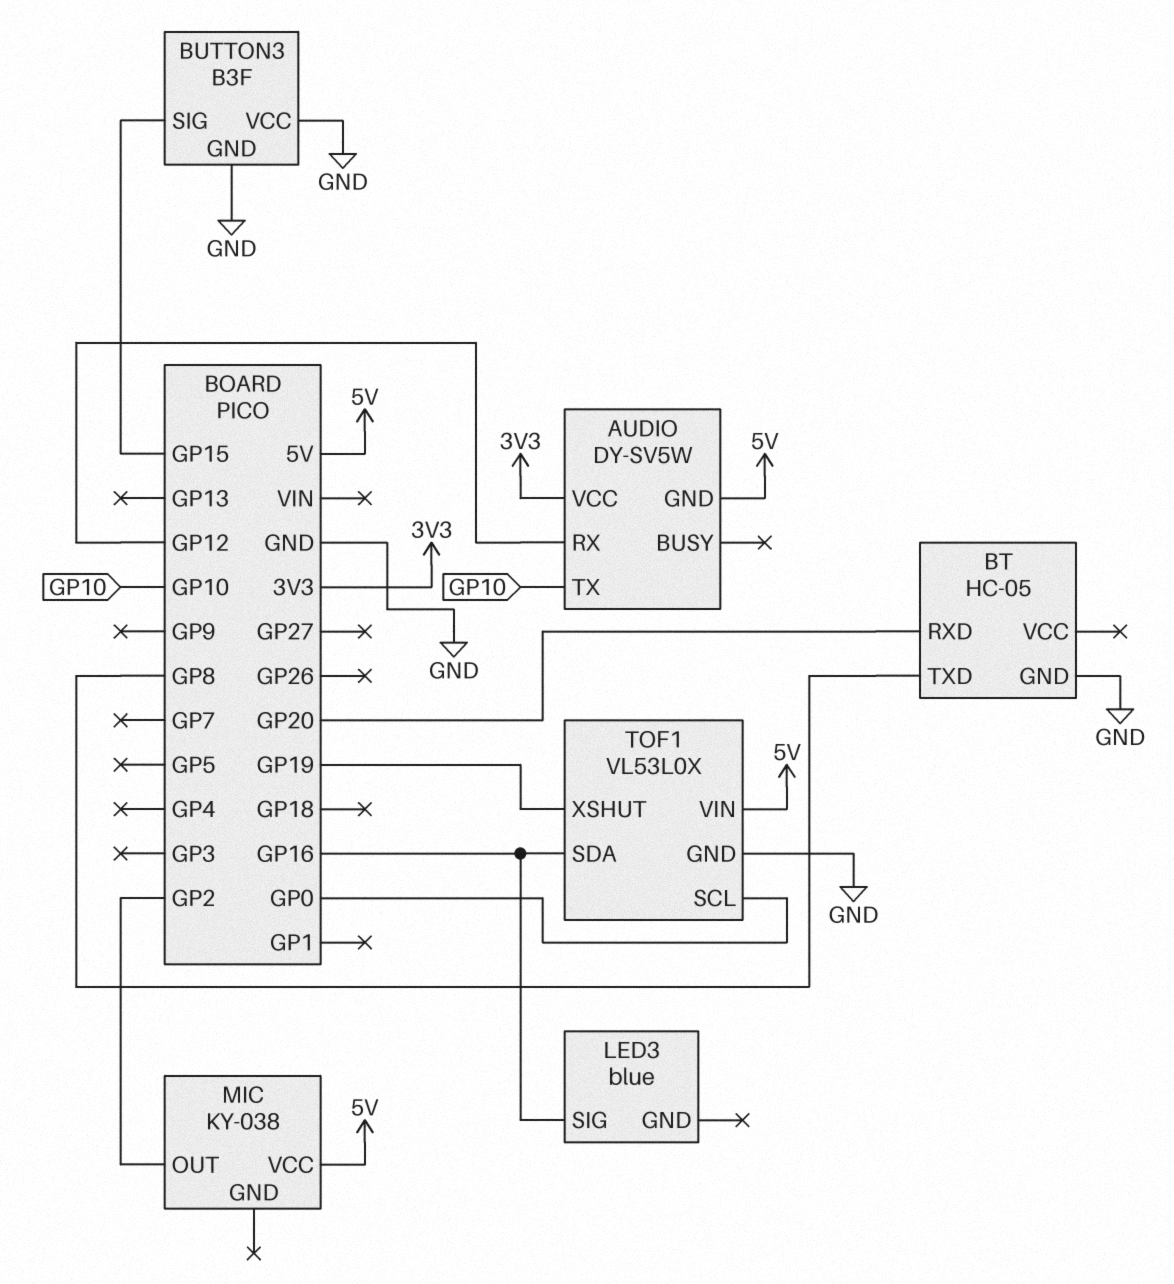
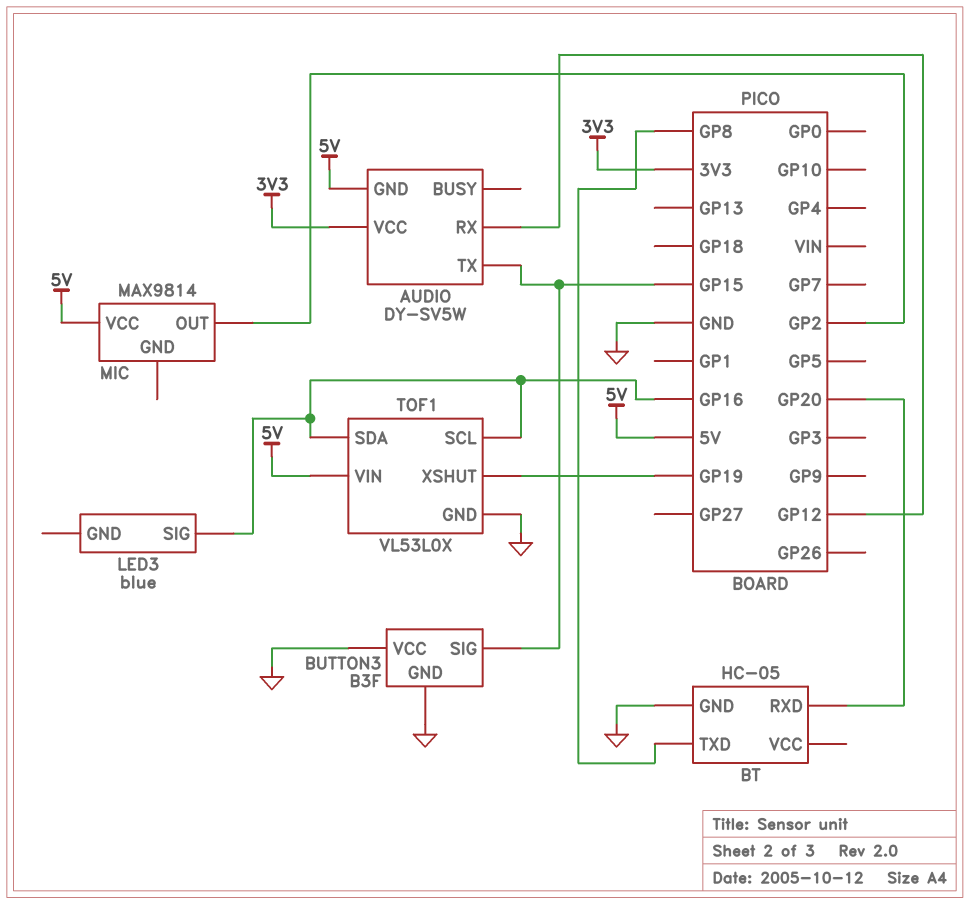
AUDIO pin TX: GP10 -> GP15
MIC: KY-038 -> MAX9814
TOF1 pin SCL: GP0 -> GP16

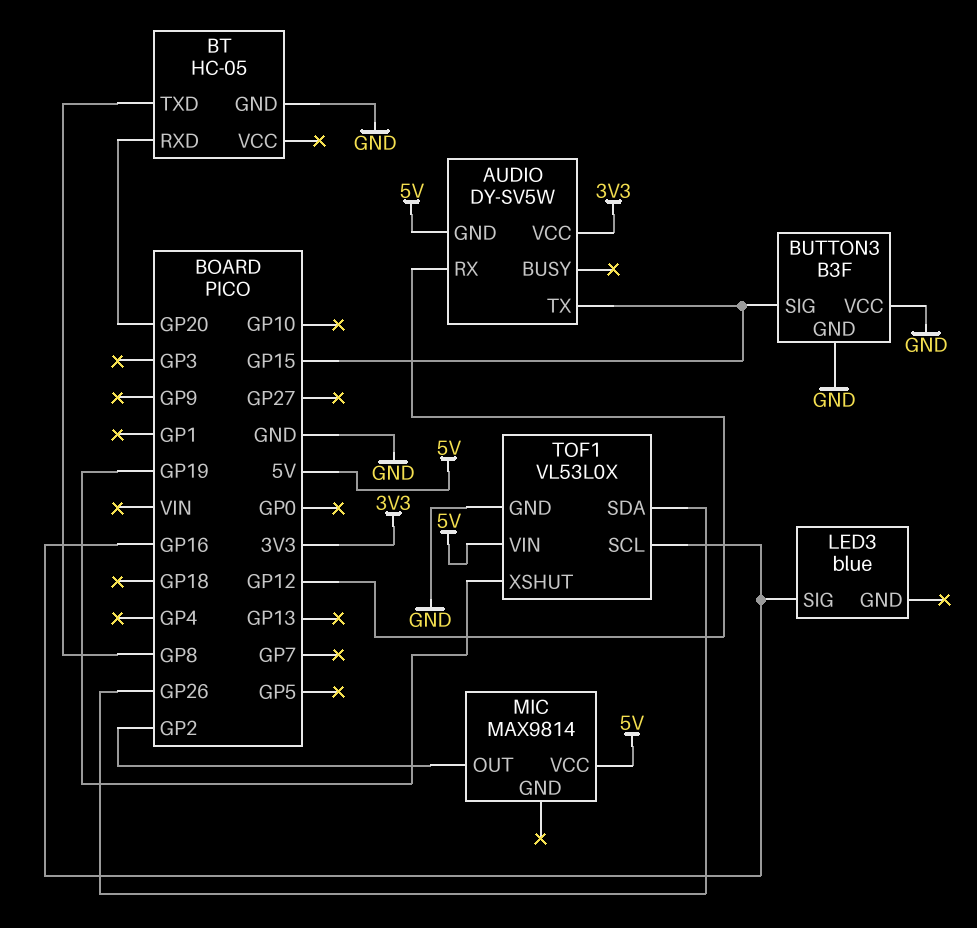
TOF1 pin SDA: GP16 -> GP26

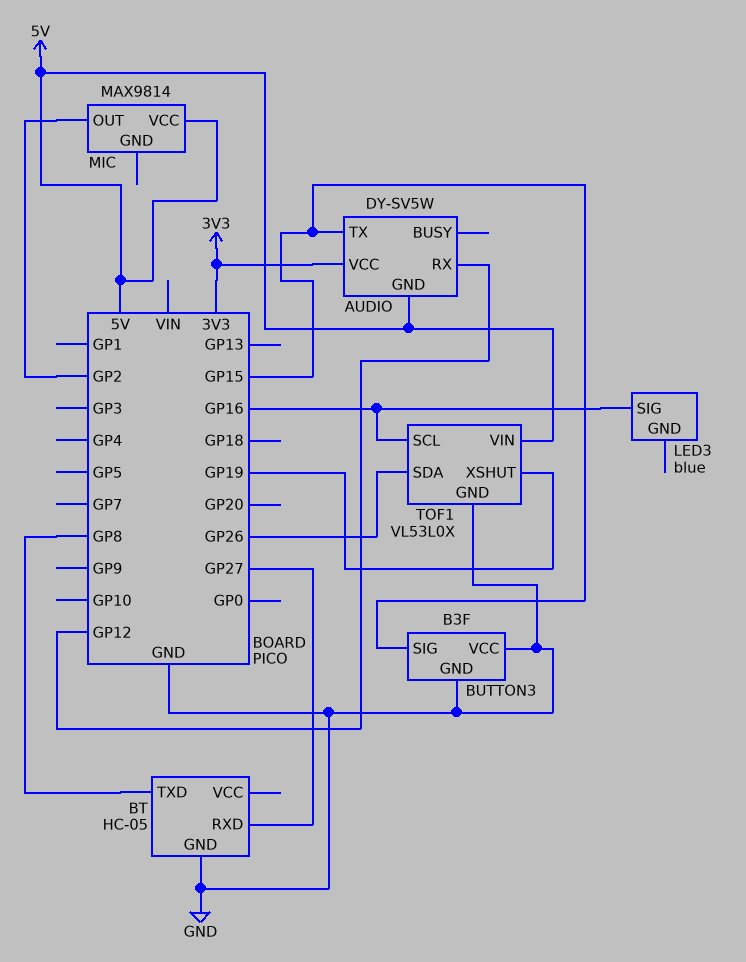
BT pin RXD: GP20 -> GP27

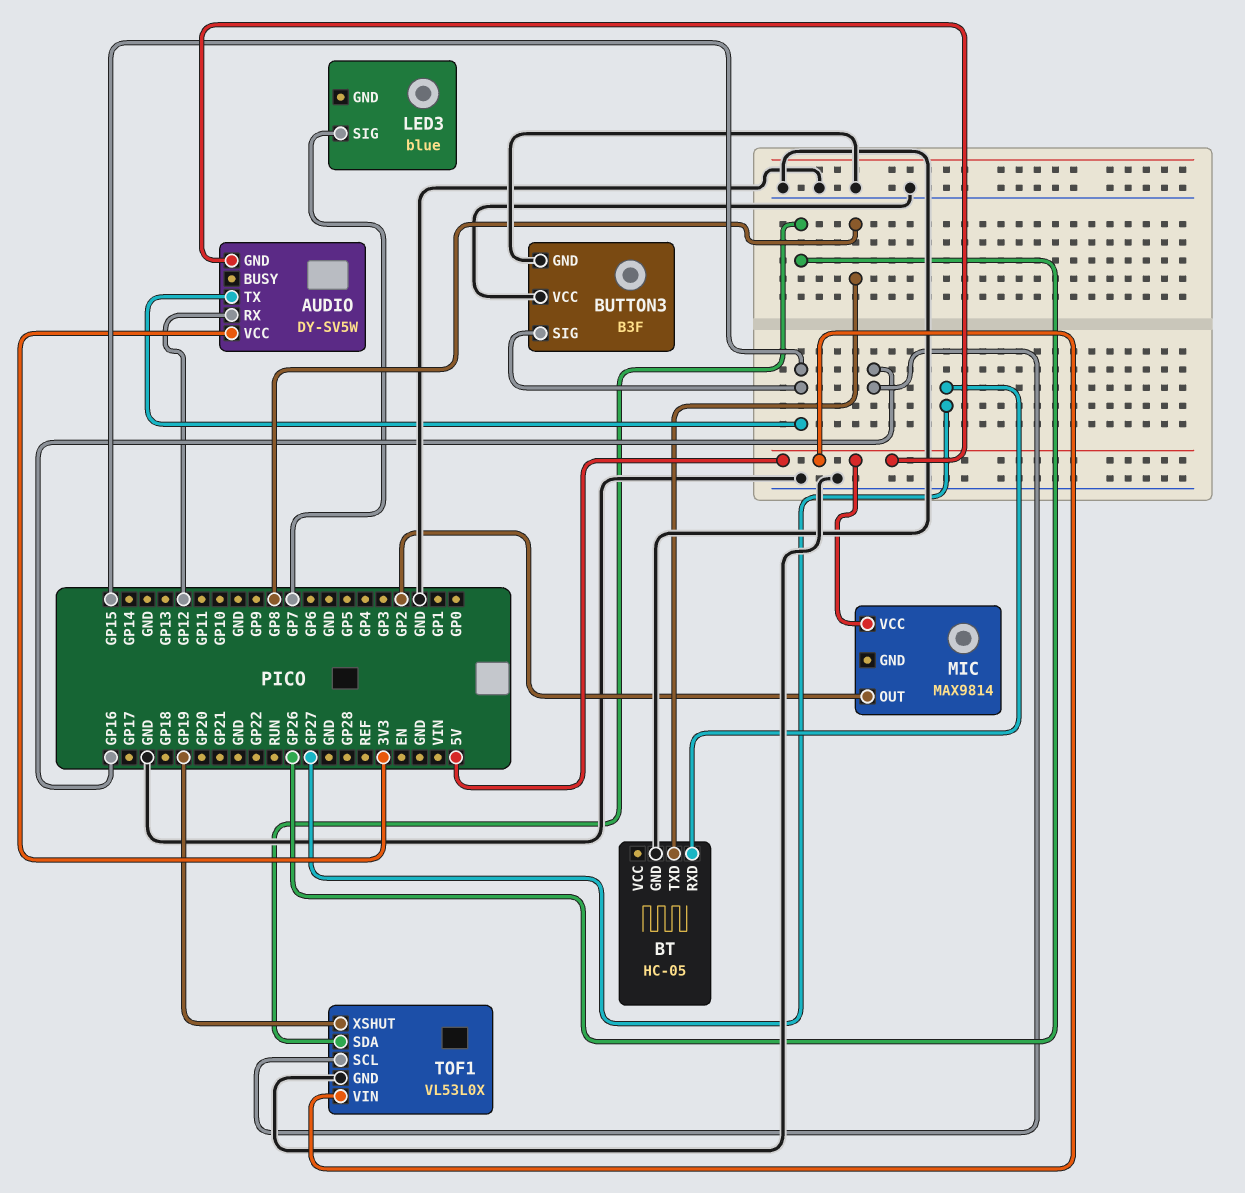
LED3 pin SIG: GP16 -> GP7

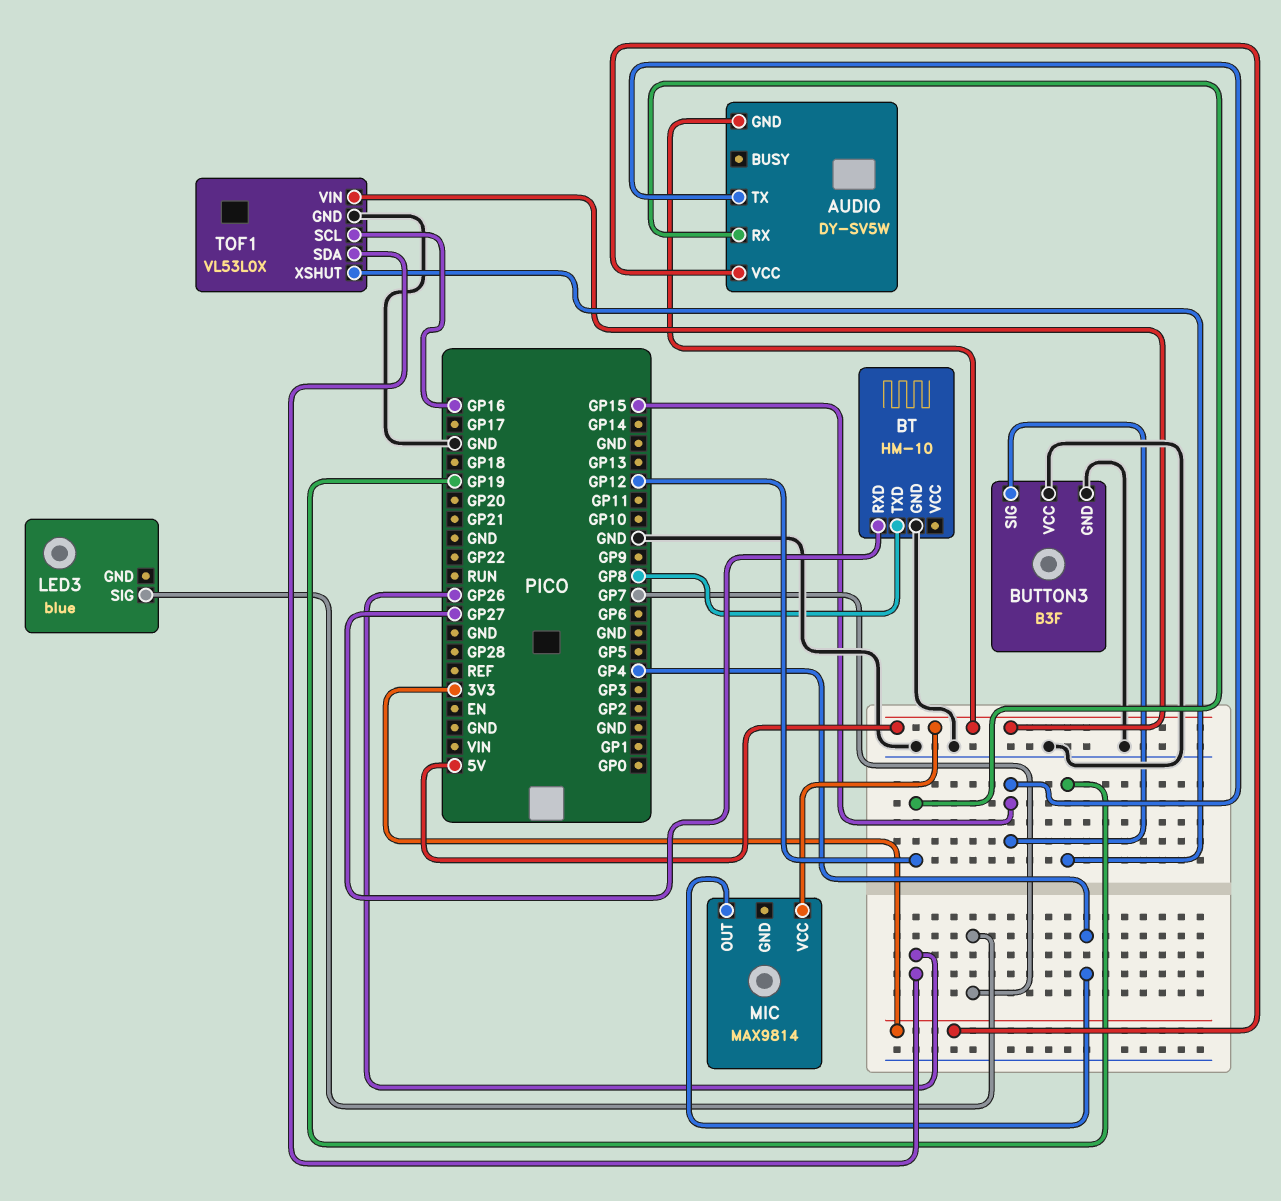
BT: HC-05 -> HM-10
MIC pin OUT: GP2 -> GP4

